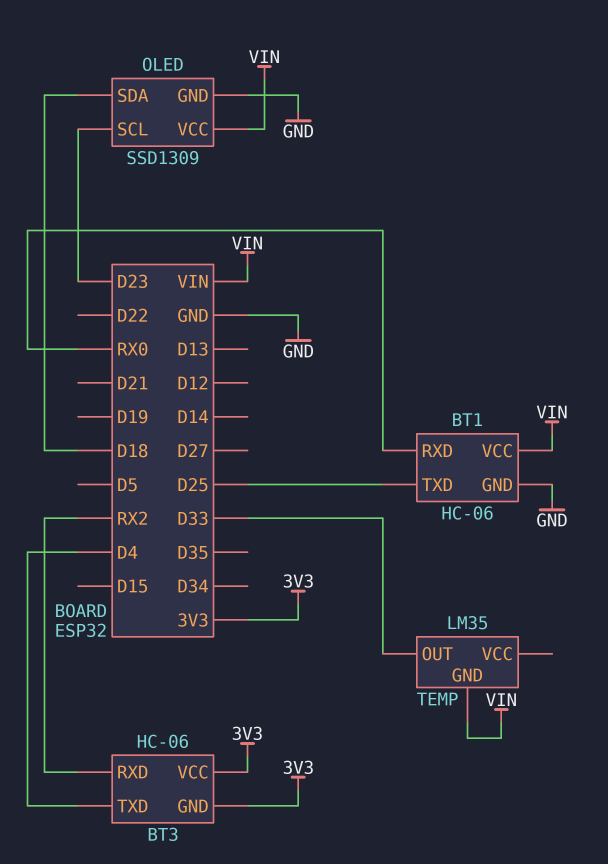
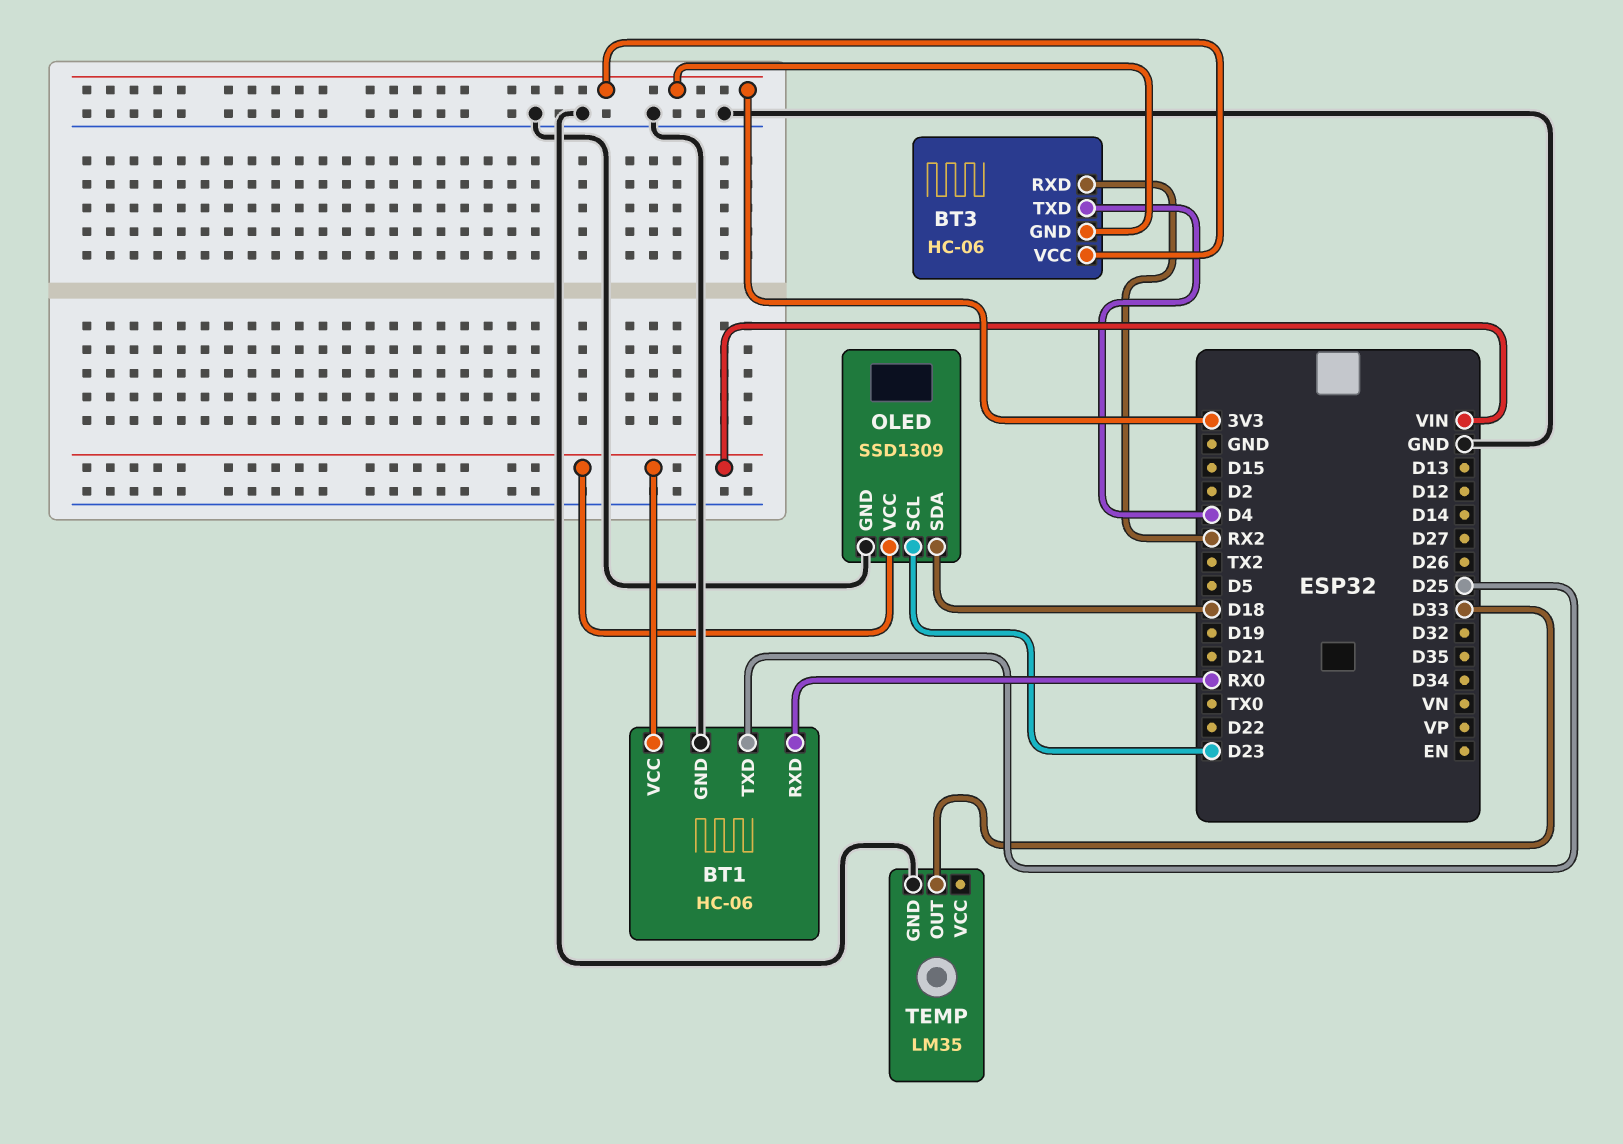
TEMP pin GND: VIN -> GND

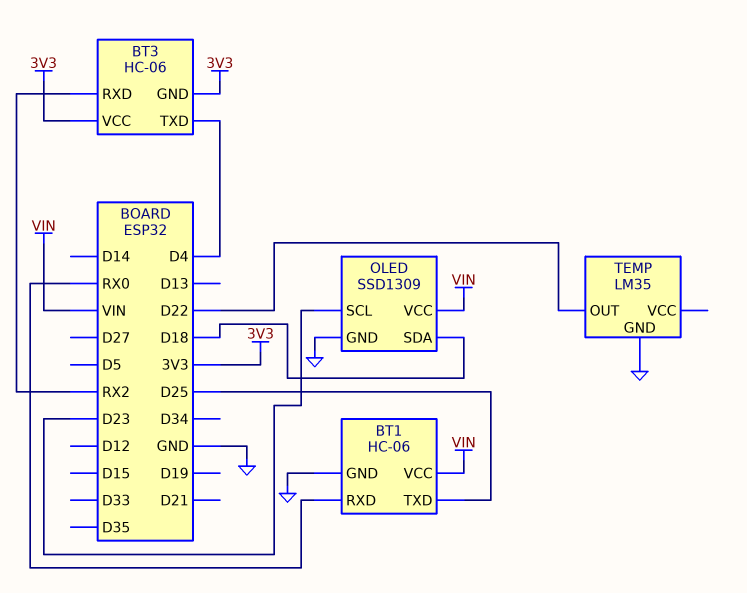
TEMP pin OUT: D33 -> D22

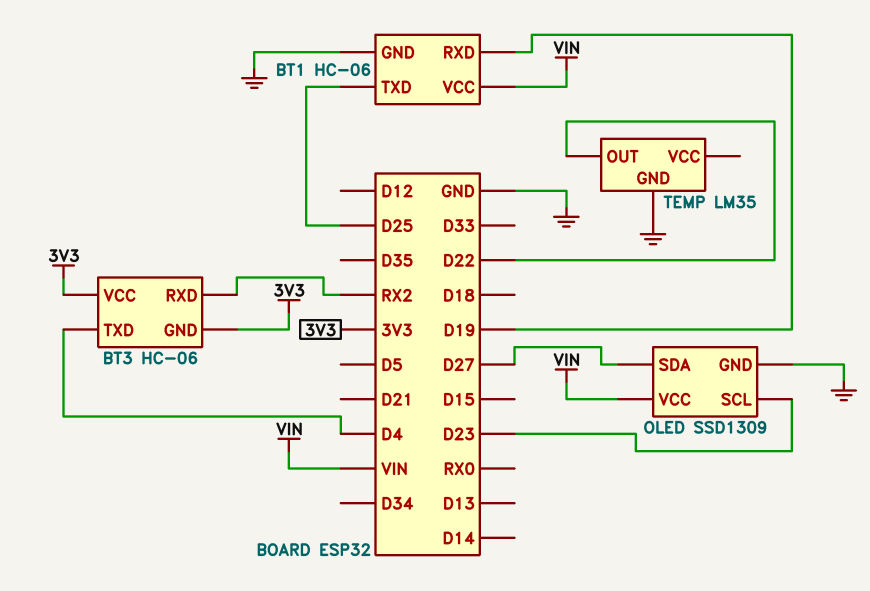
BT1 pin RXD: RX0 -> D19
OLED pin SDA: D18 -> D27

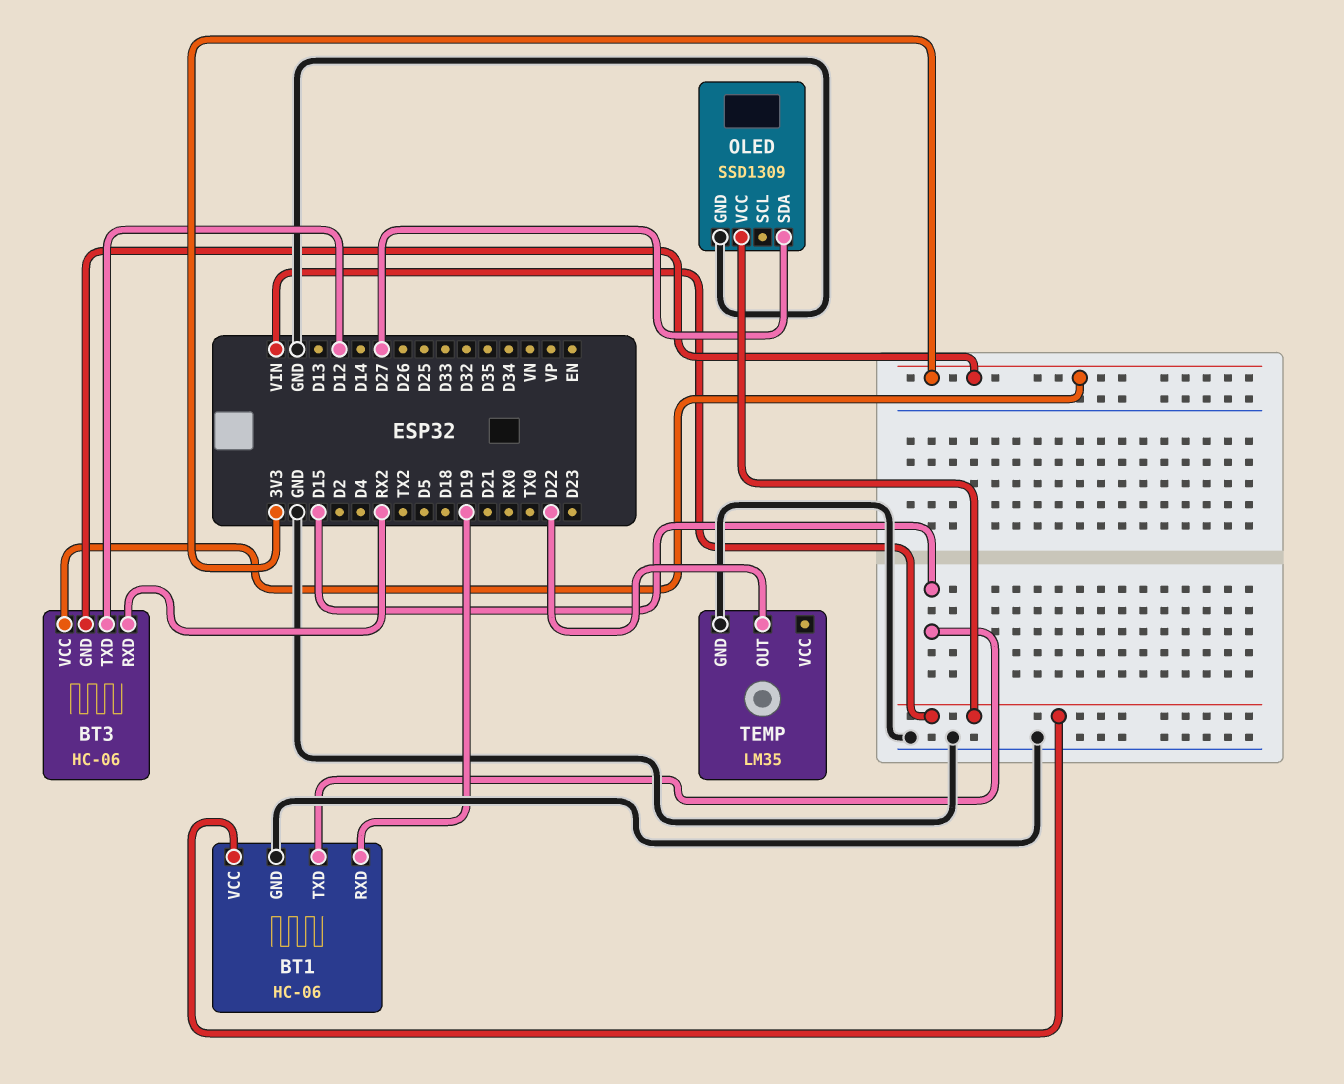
BT1 pin TXD: D25 -> D15
BT3 pin TXD: D4 -> D12
OLED pin SCL: D23 -> none

